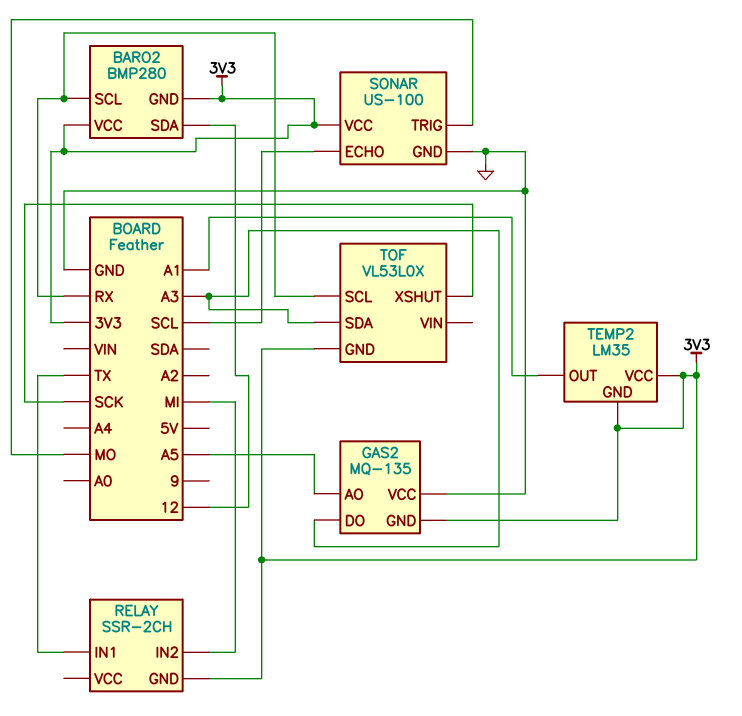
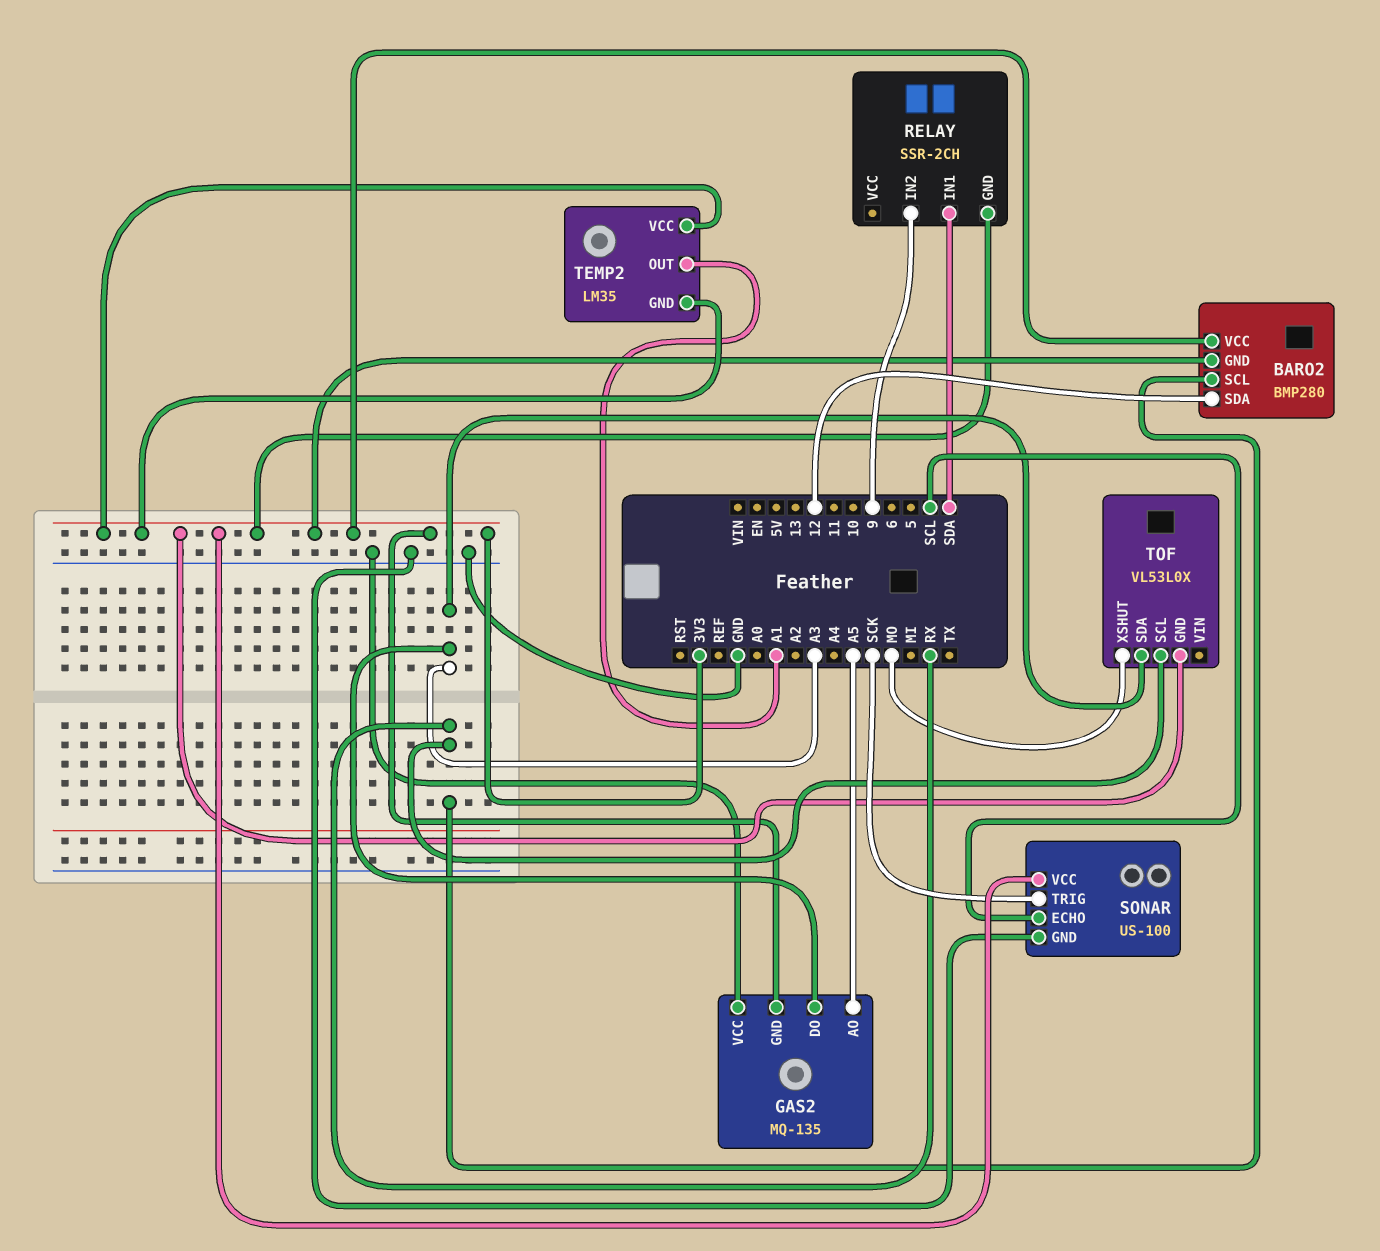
RELAY pin IN1: TX -> SDA
RELAY pin IN2: MI -> 9
SONAR pin TRIG: MO -> SCK
TOF pin XSHUT: SCK -> MO

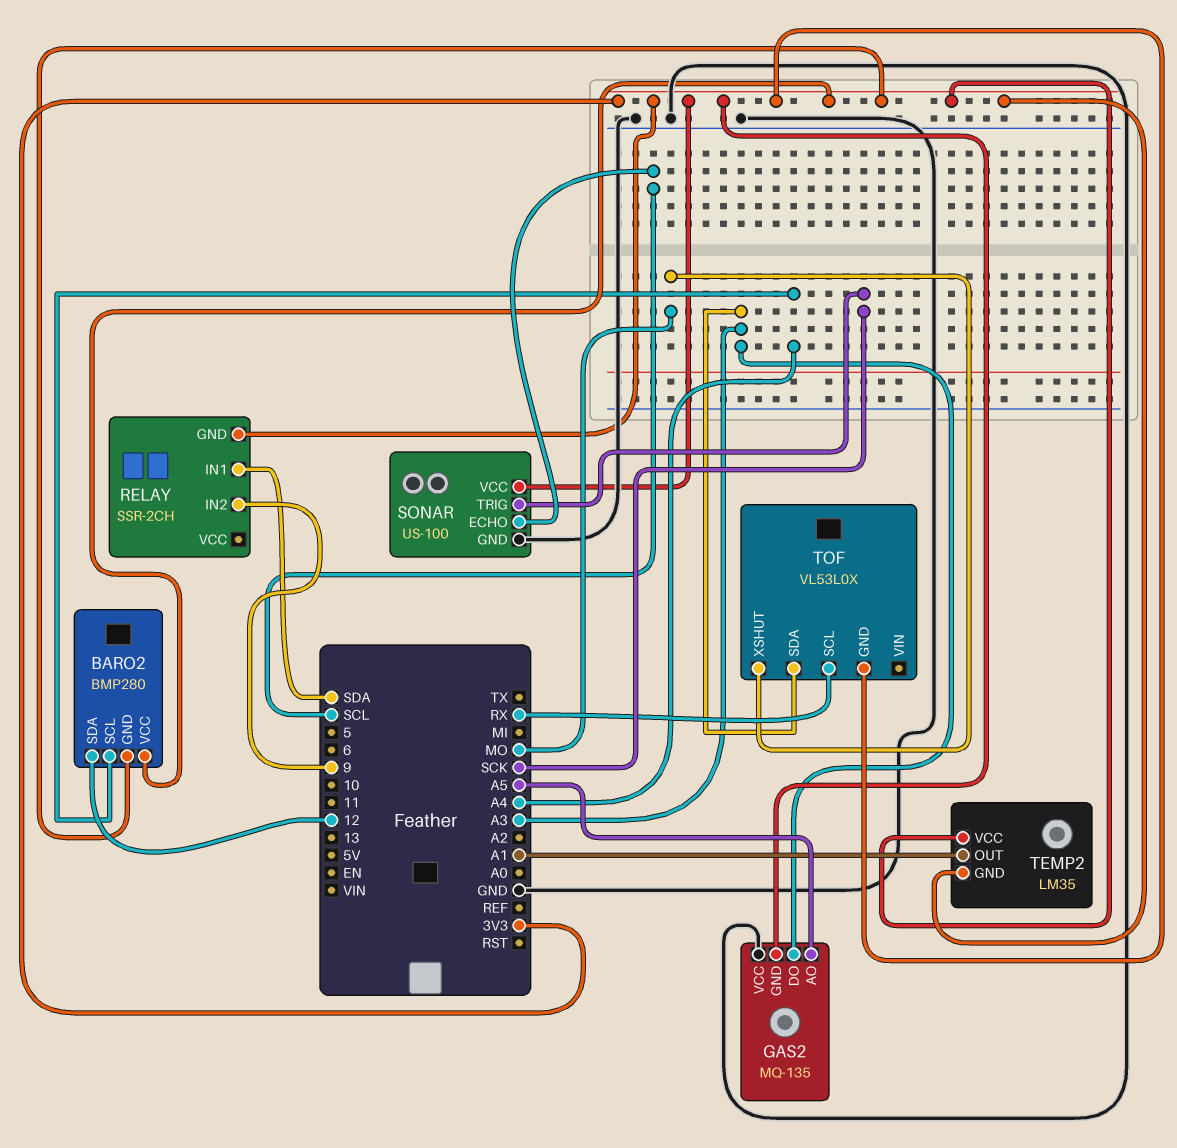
BARO2 pin SCL: RX -> A4

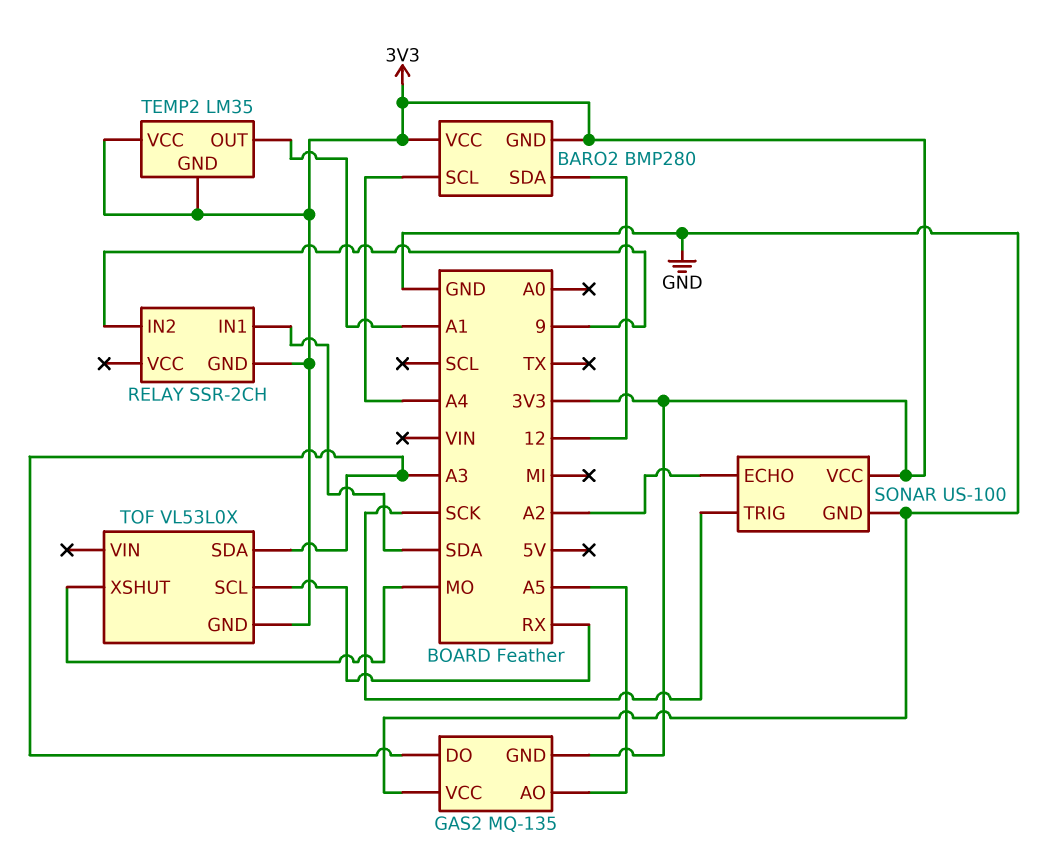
SONAR pin ECHO: SCL -> A2

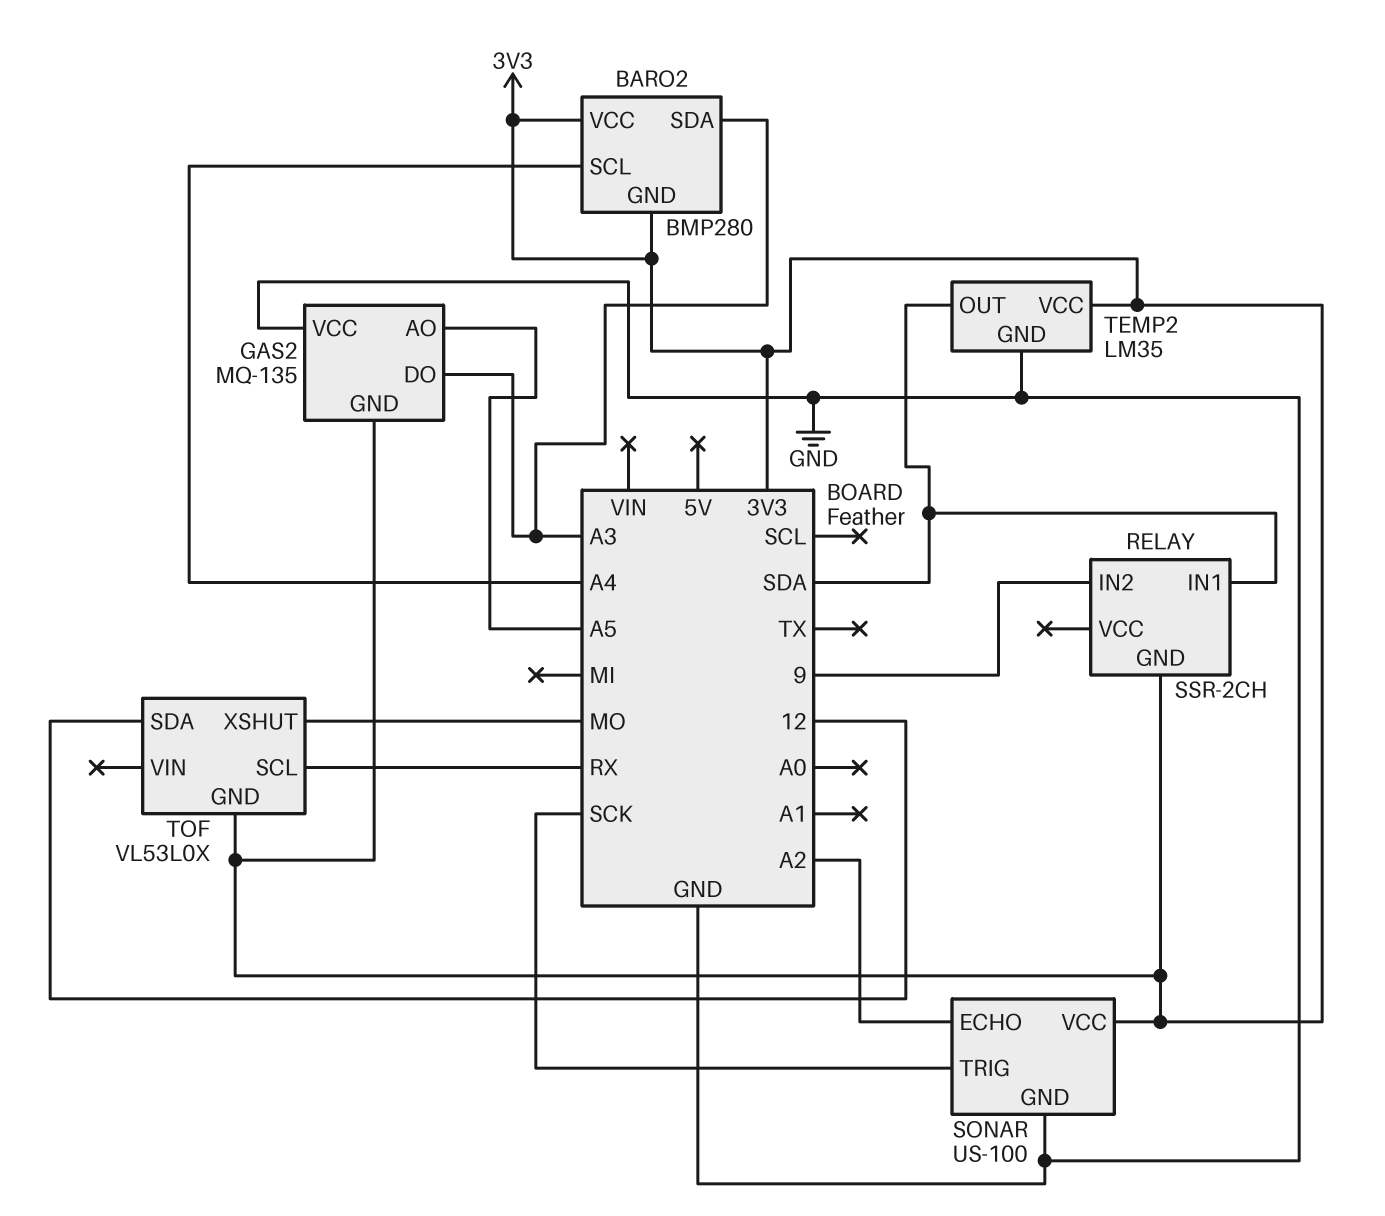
BARO2 pin SDA: 12 -> A3
TEMP2 pin GND: 3V3 -> GND
TEMP2 pin OUT: A1 -> SDA
TOF pin SDA: A3 -> 12

